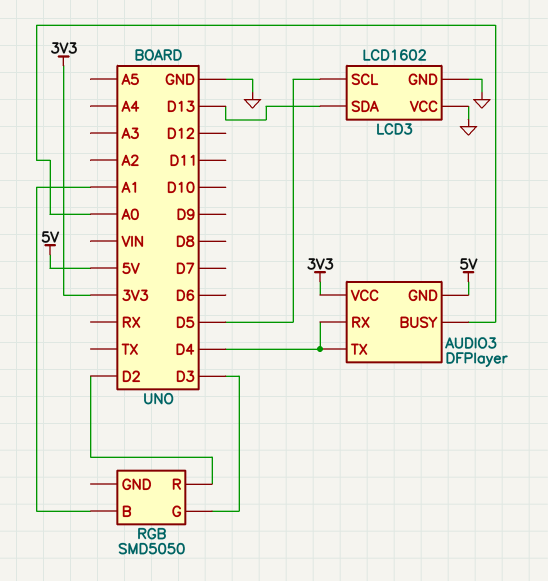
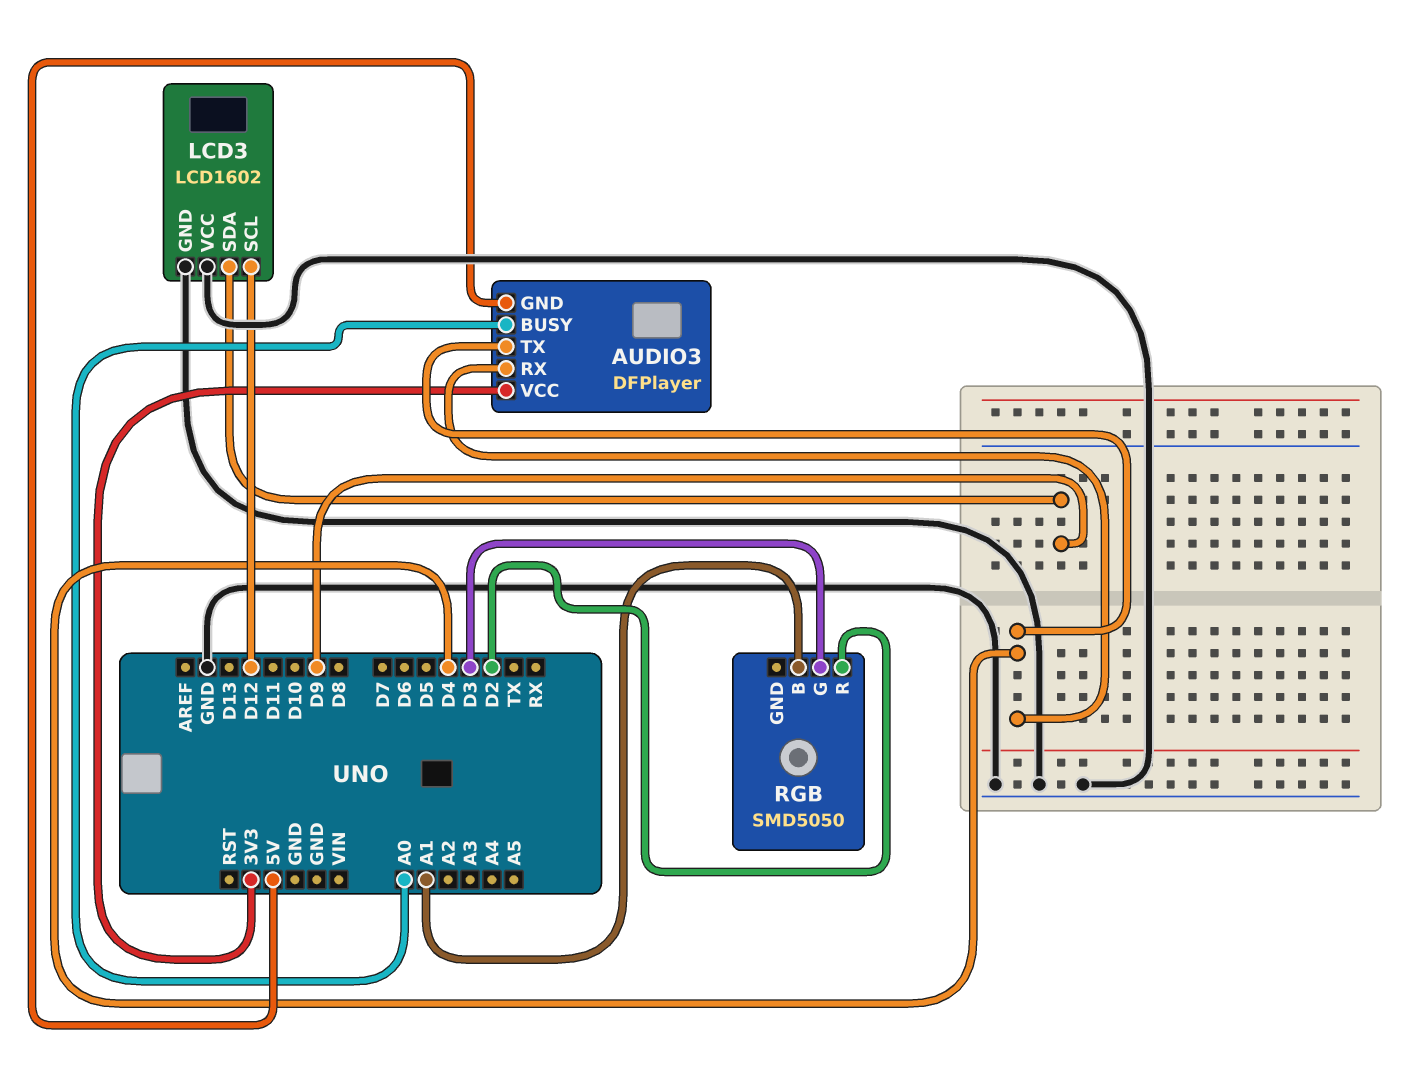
LCD3 pin SCL: D5 -> D12
LCD3 pin SDA: D13 -> D9

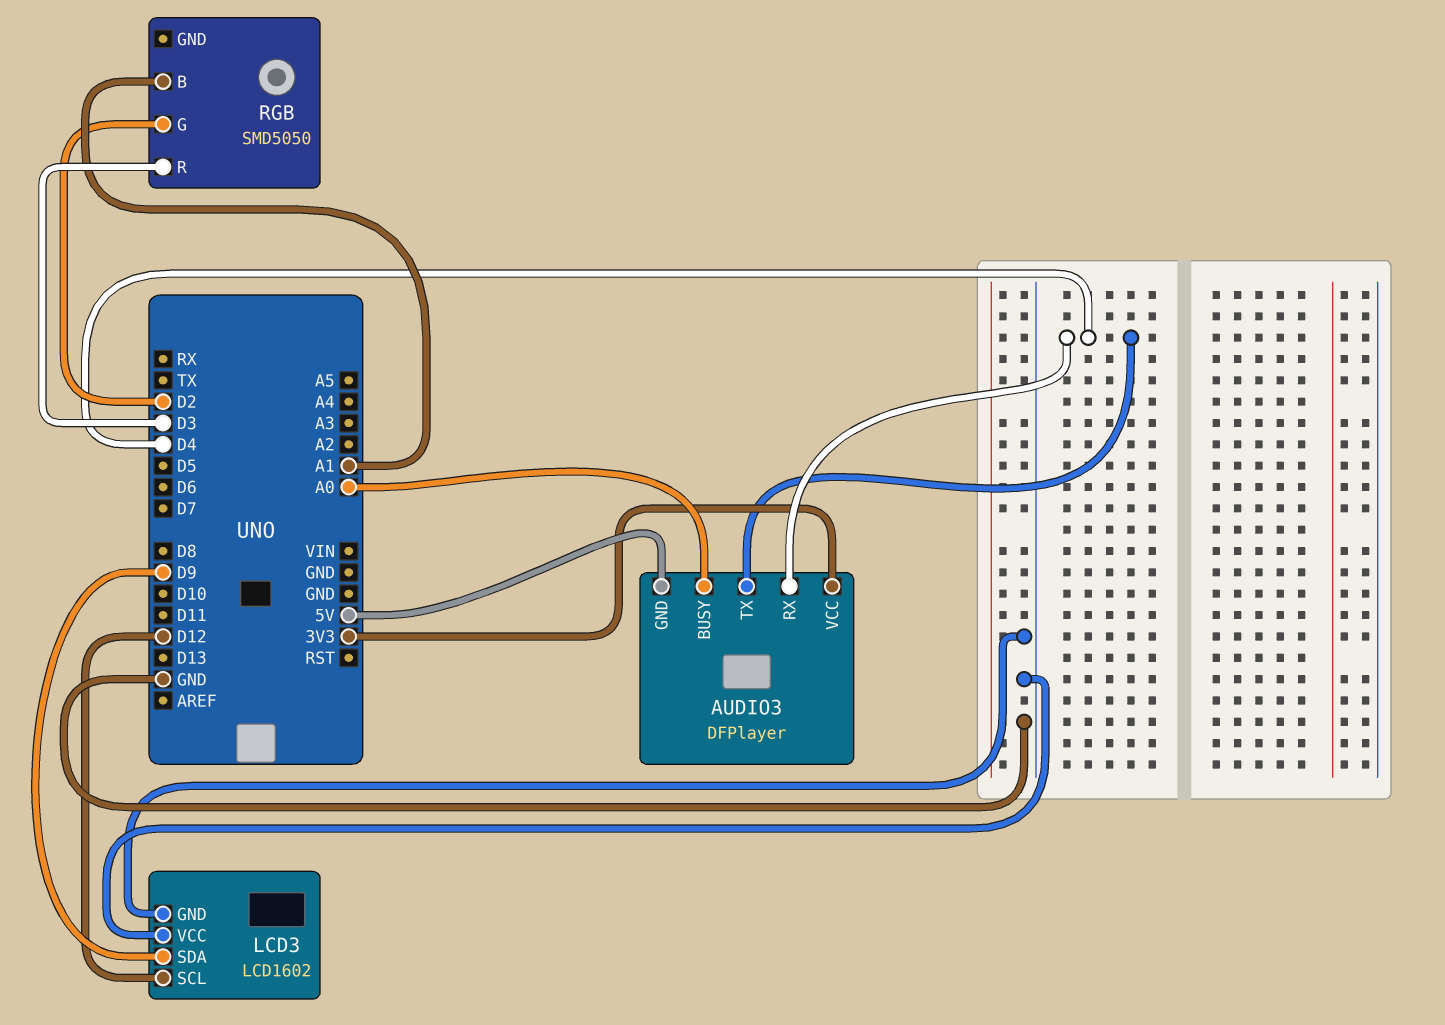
RGB pin G: D3 -> D2
RGB pin R: D2 -> D3

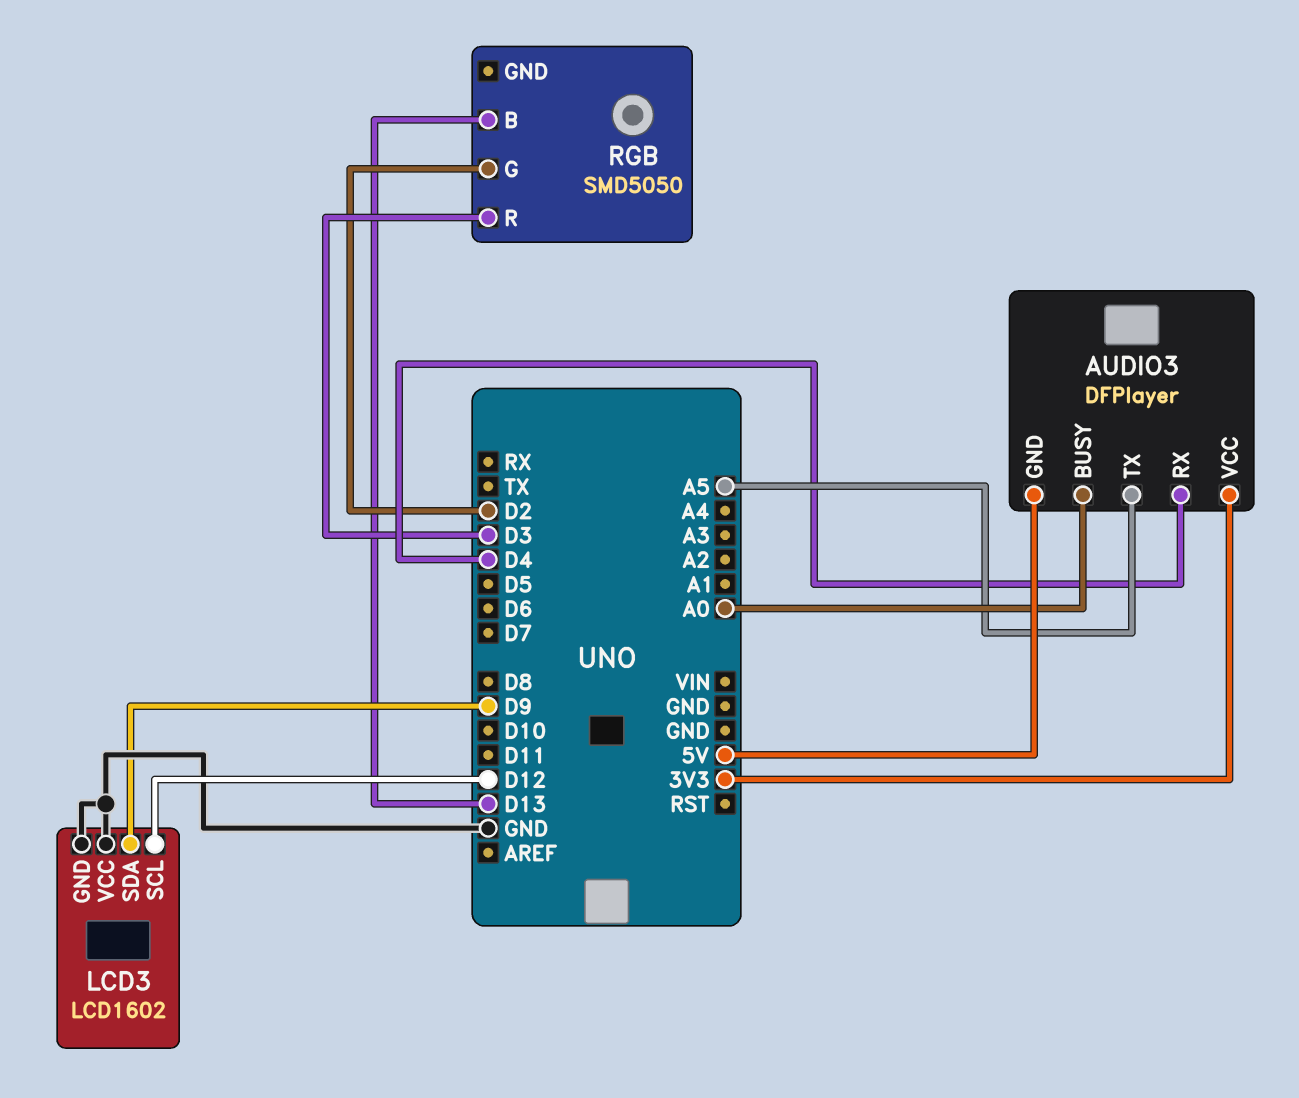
AUDIO3 pin TX: D4 -> A5
RGB pin B: A1 -> D13

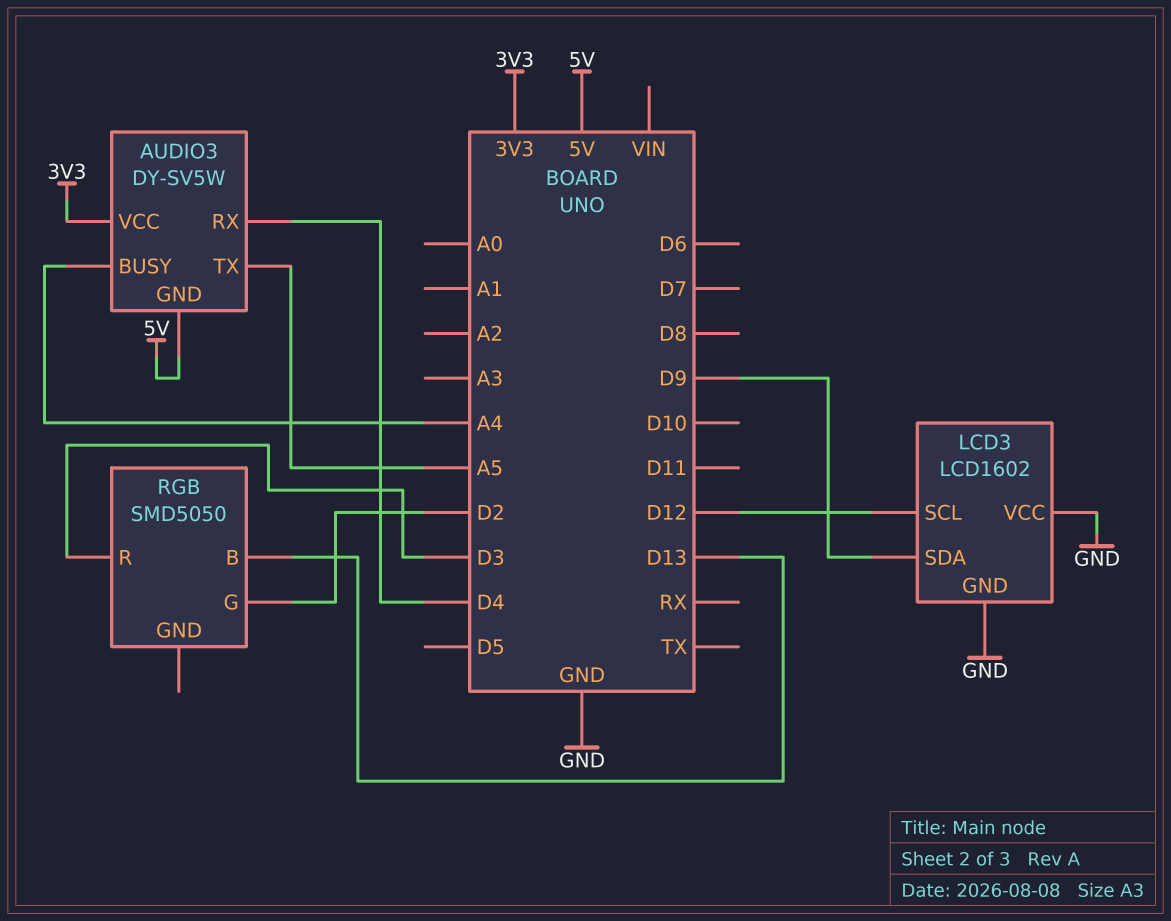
AUDIO3: DFPlayer -> DY-SV5W
AUDIO3 pin BUSY: A0 -> A4

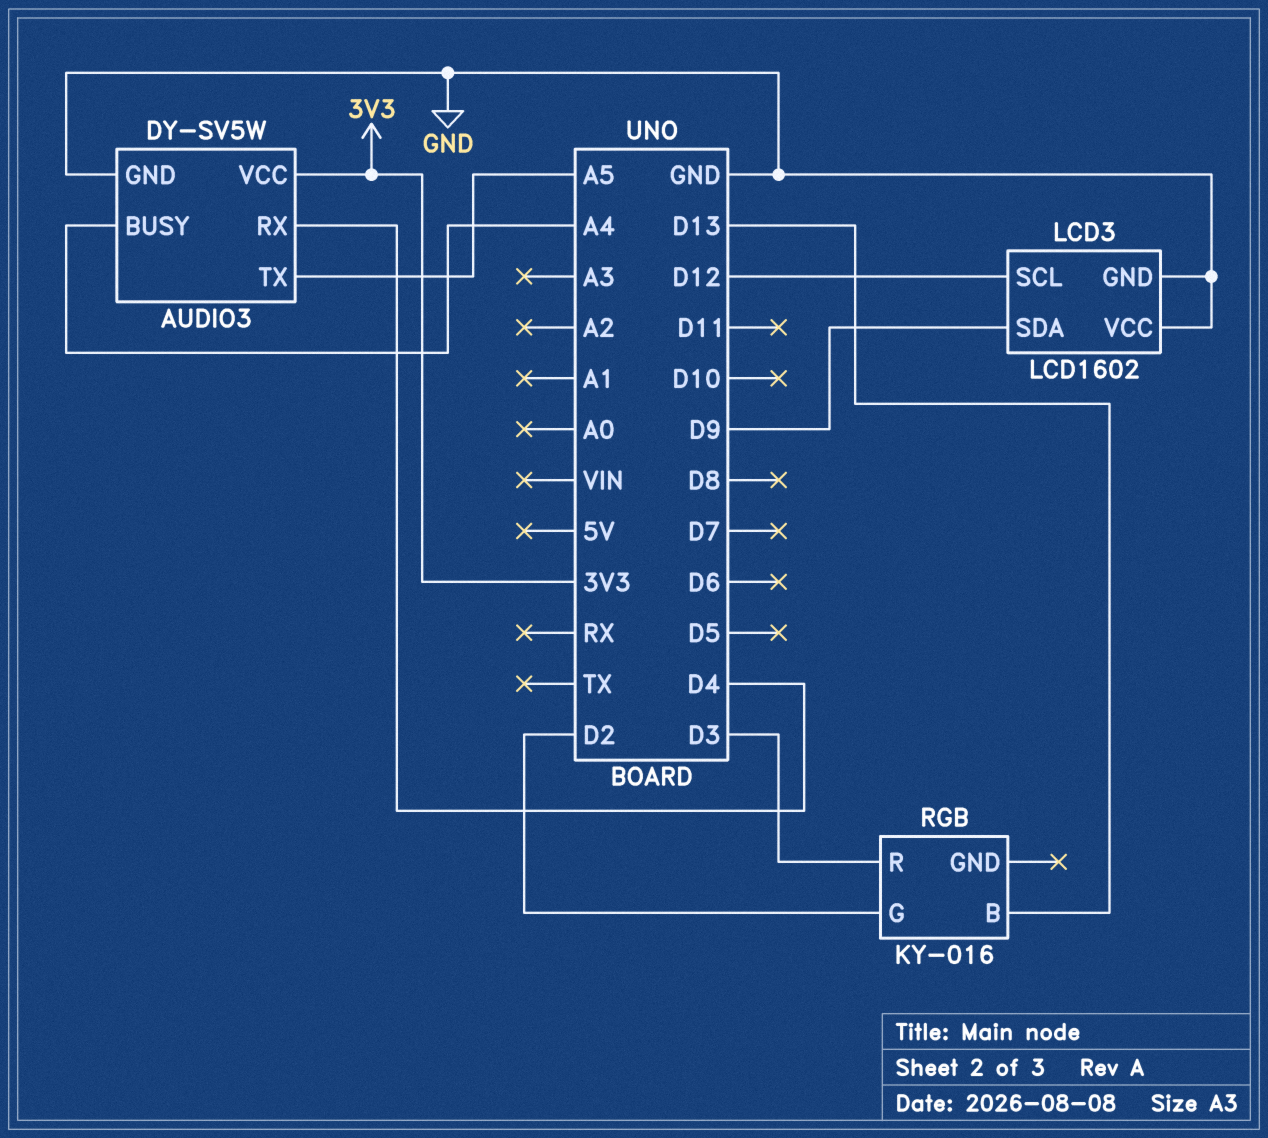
AUDIO3 pin GND: 5V -> GND
RGB: SMD5050 -> KY-016

